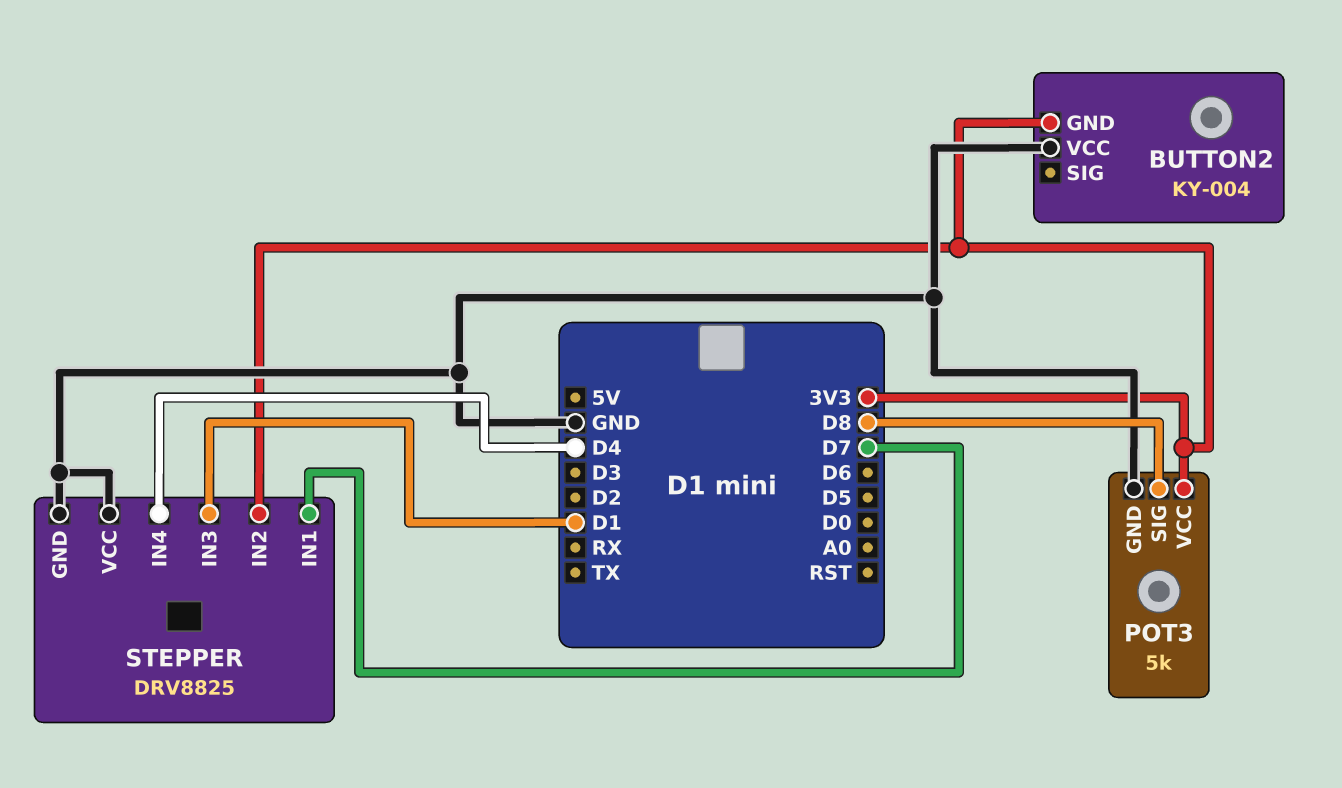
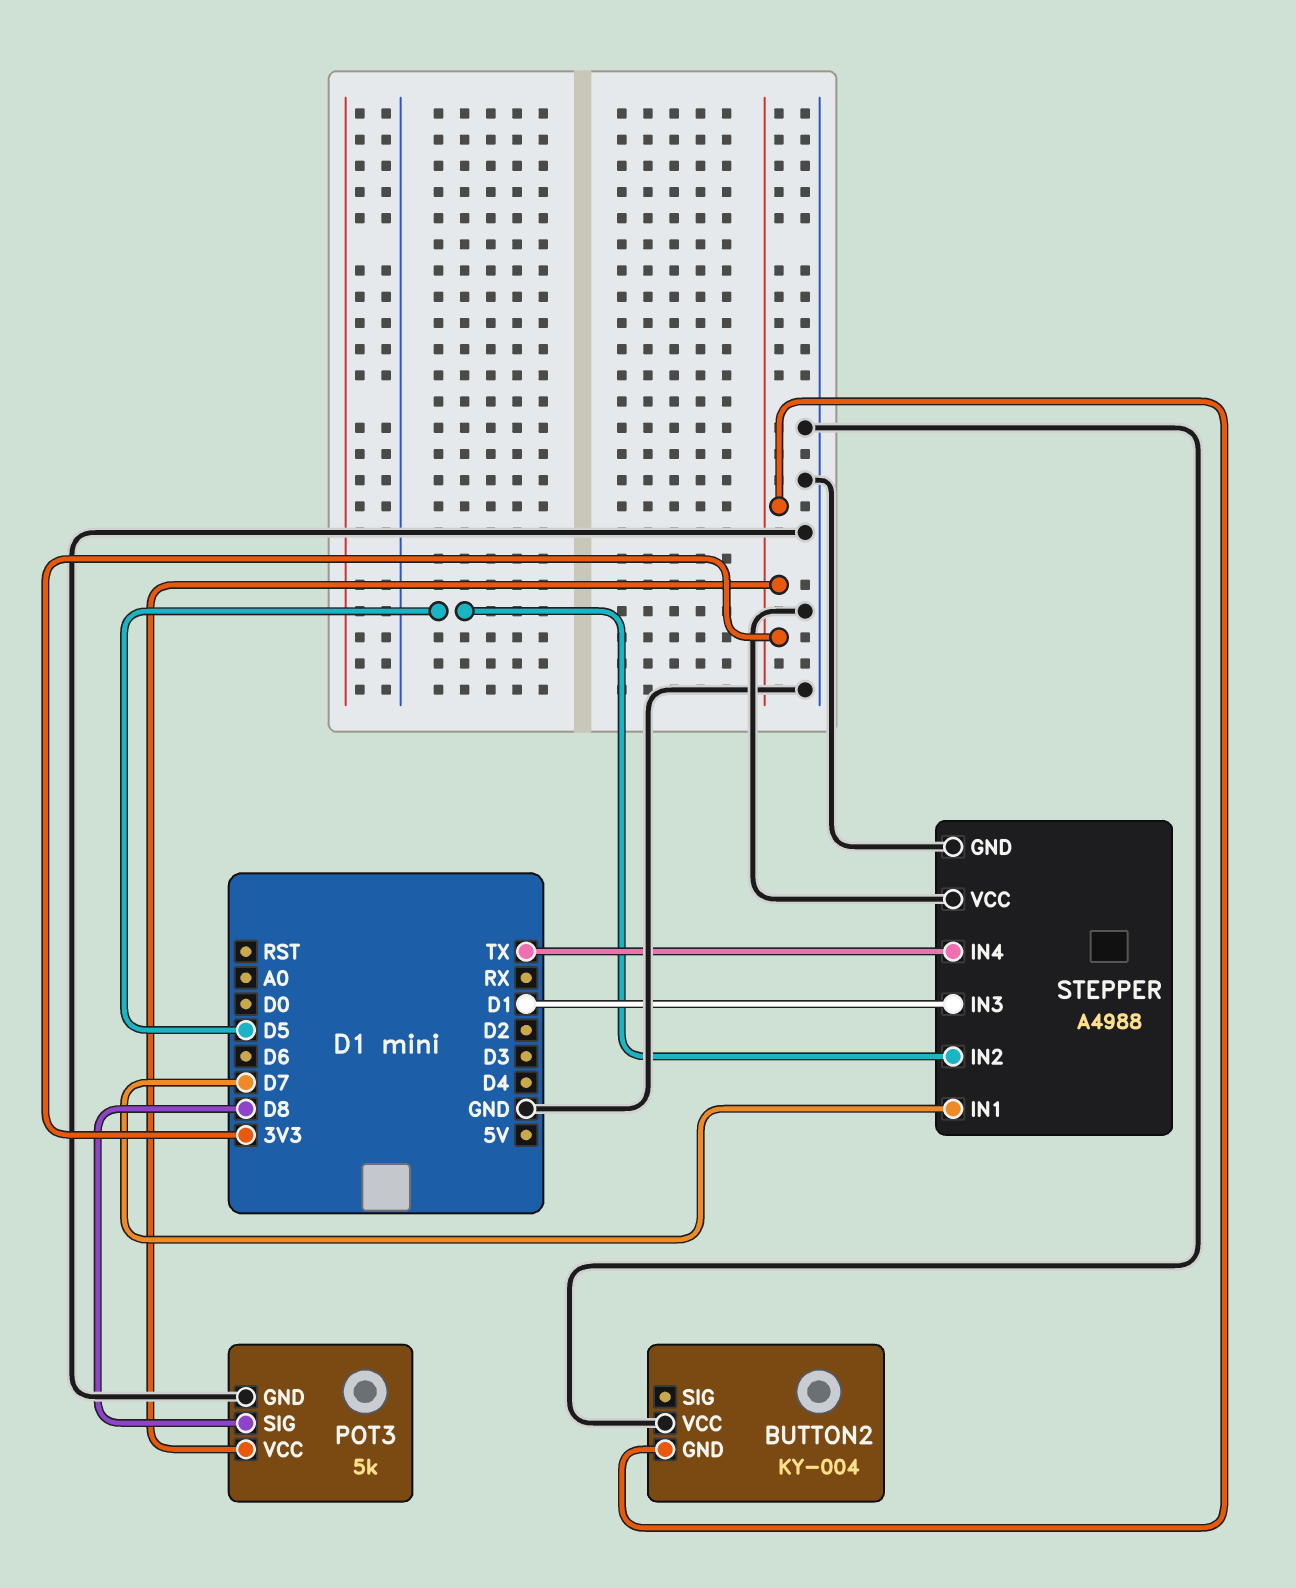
STEPPER: DRV8825 -> A4988
STEPPER pin IN2: 3V3 -> D5
STEPPER pin IN4: D4 -> TX

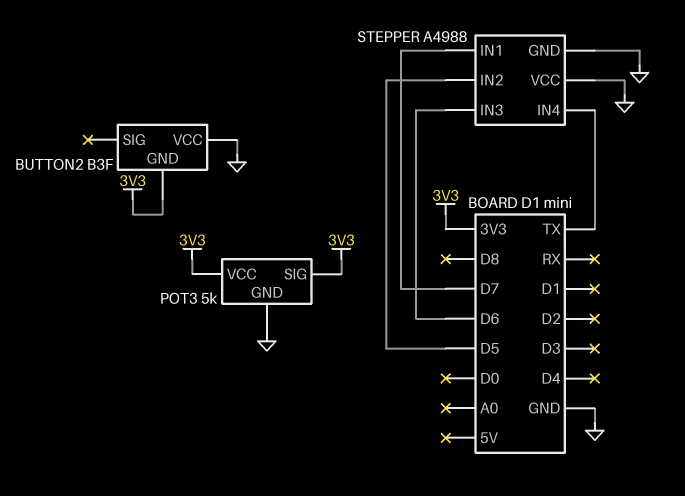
BUTTON2: KY-004 -> B3F
POT3 pin SIG: D8 -> 3V3
STEPPER pin IN3: D1 -> D6

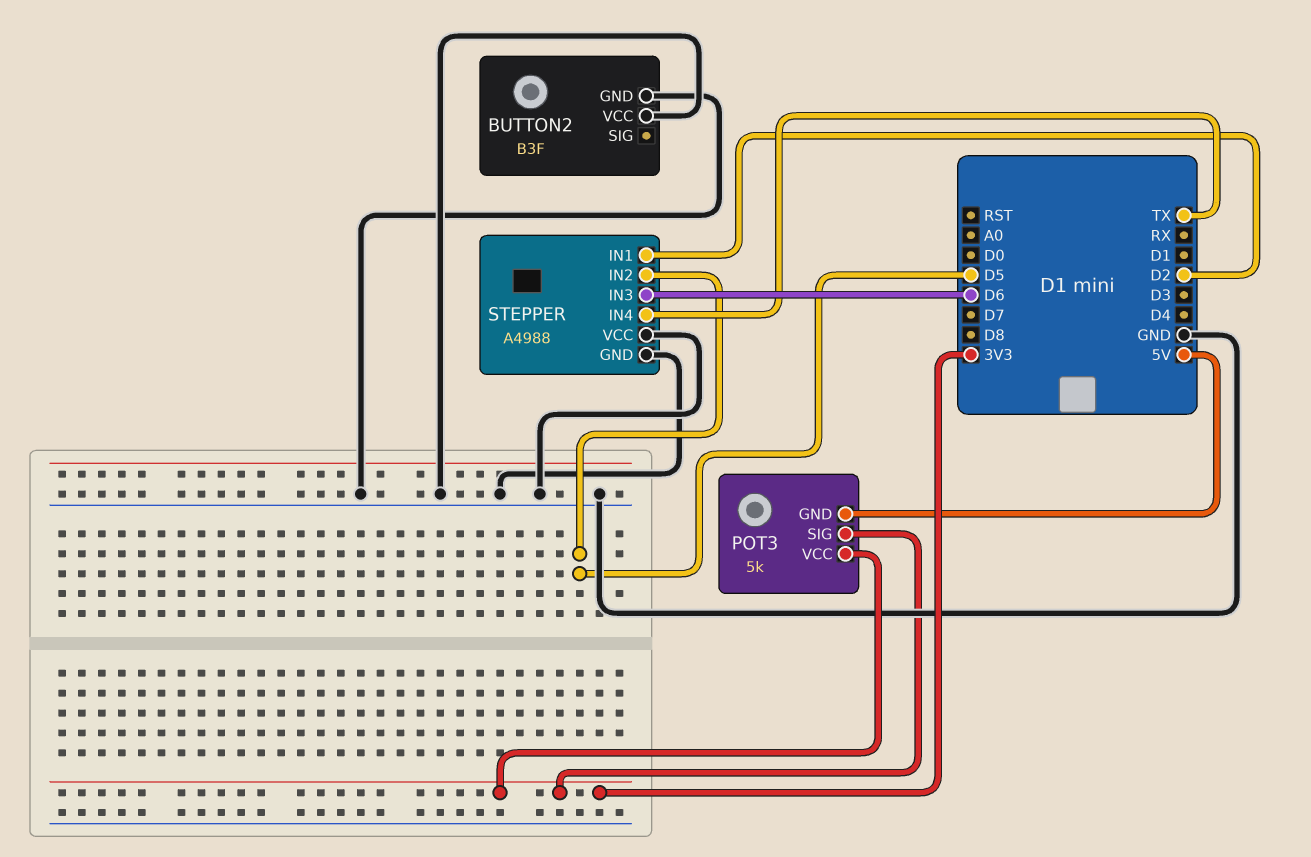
BUTTON2 pin GND: 3V3 -> GND
POT3 pin GND: GND -> 5V
STEPPER pin IN1: D7 -> D2

